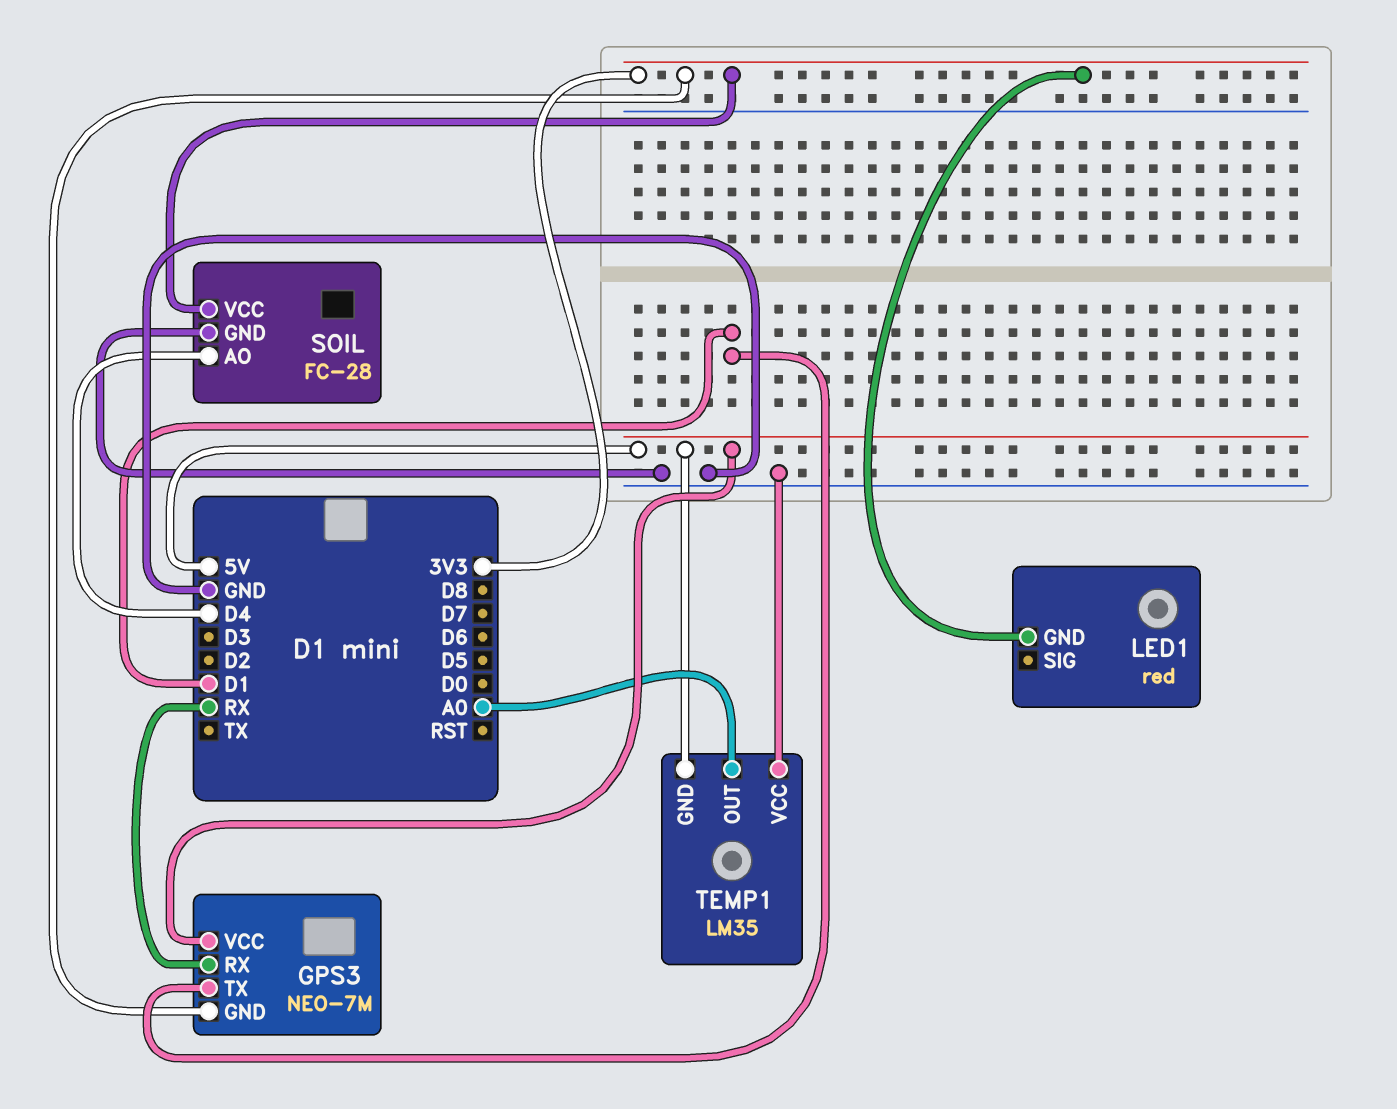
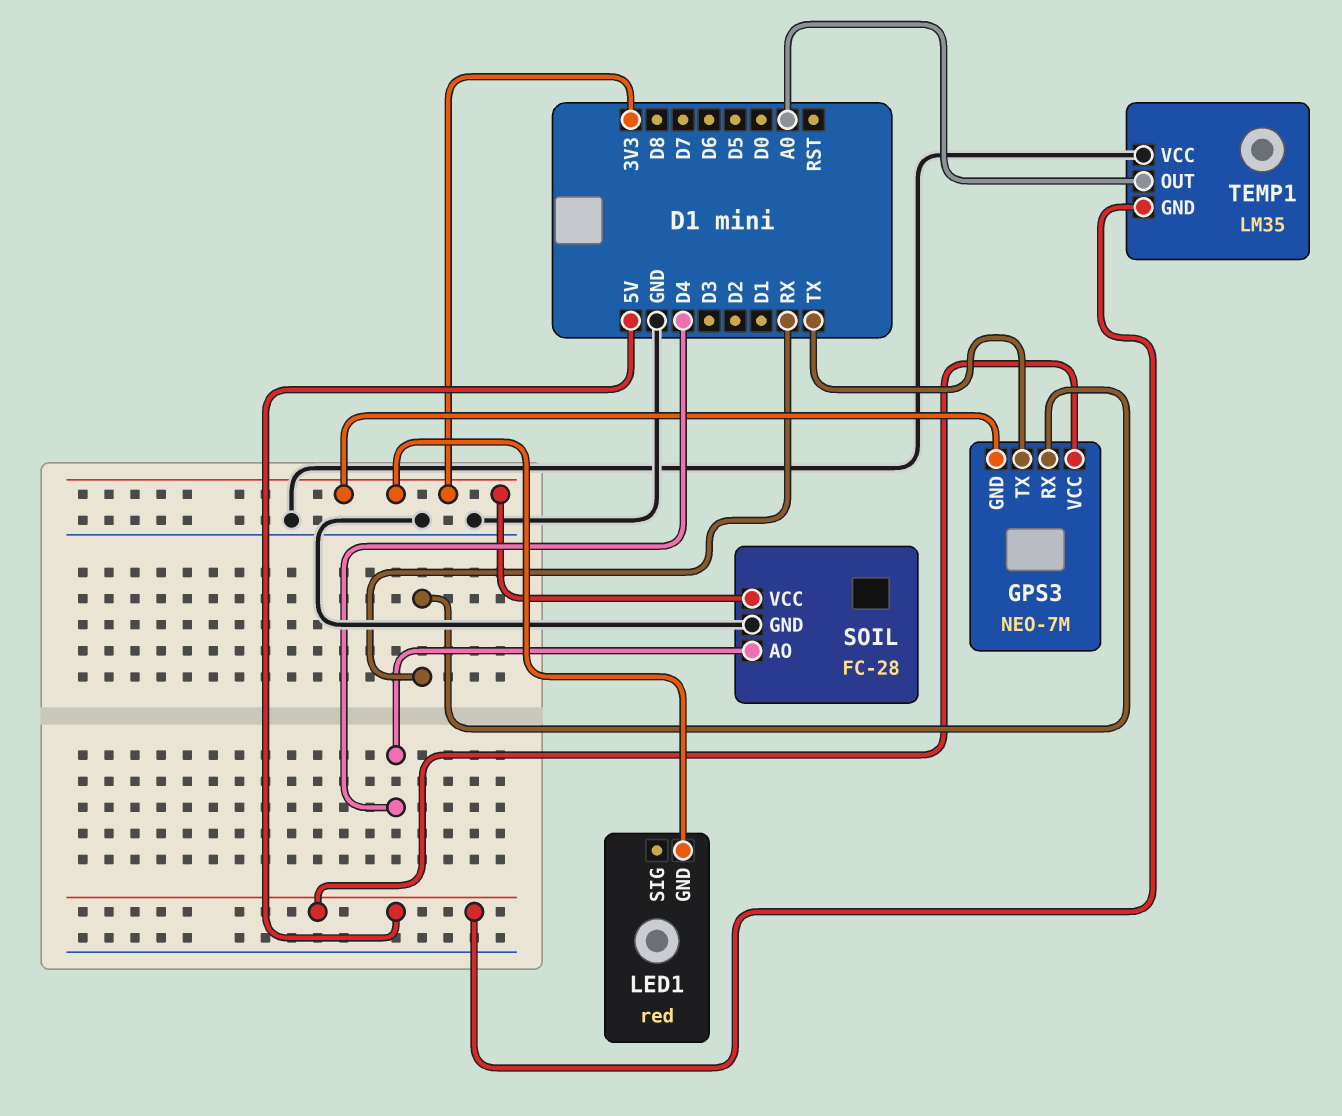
GPS3 pin TX: D1 -> TX

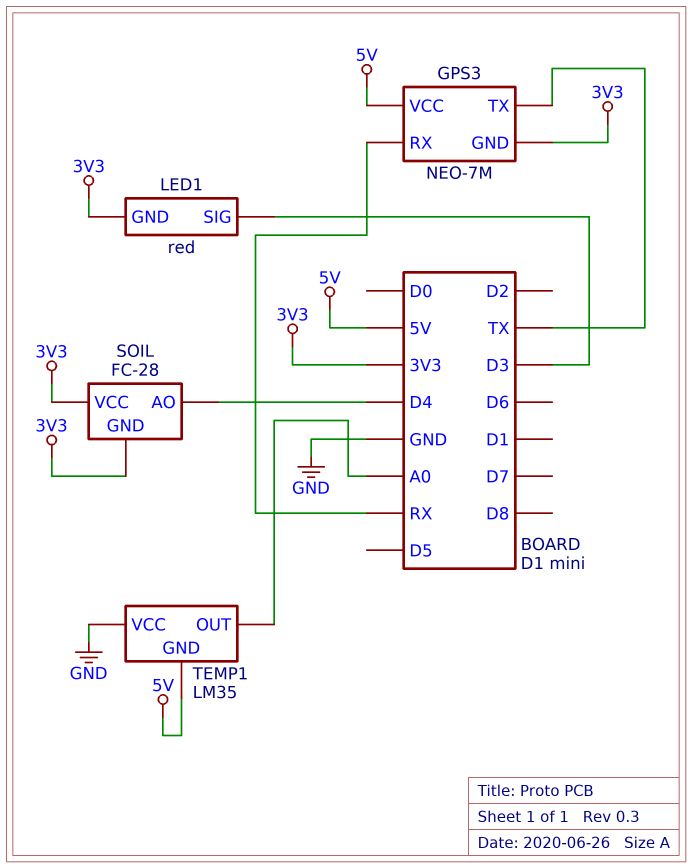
LED1 pin SIG: none -> D3
SOIL pin GND: GND -> 3V3

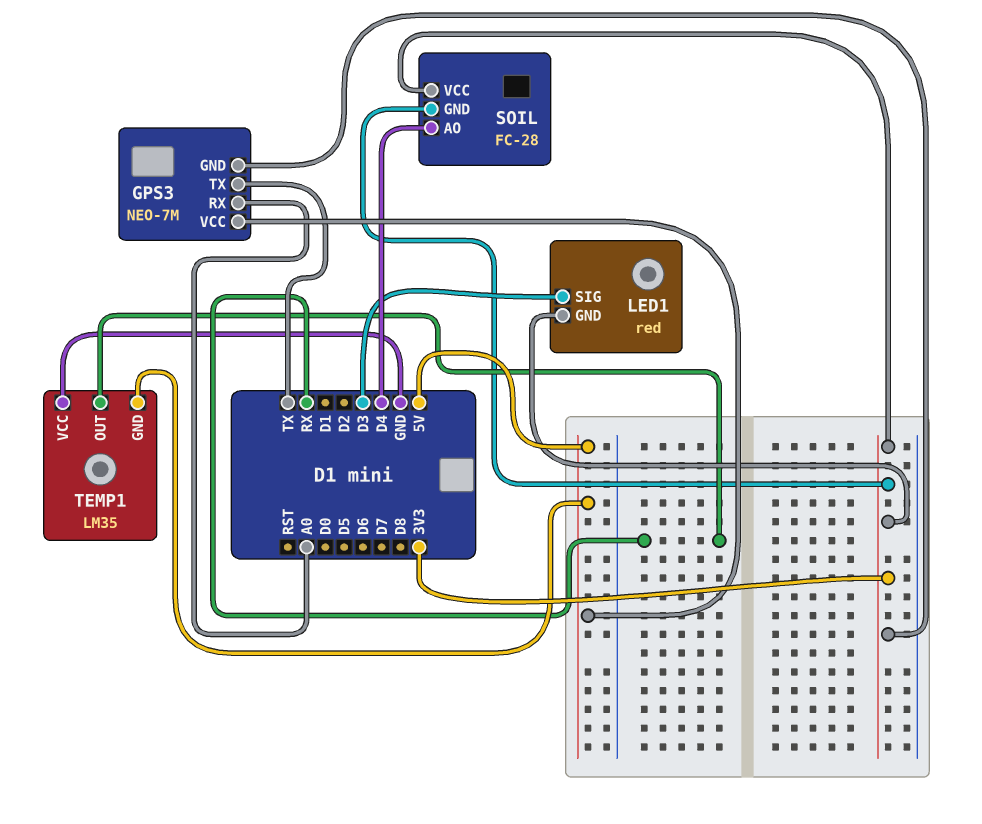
GPS3 pin RX: RX -> A0
TEMP1 pin OUT: A0 -> RX

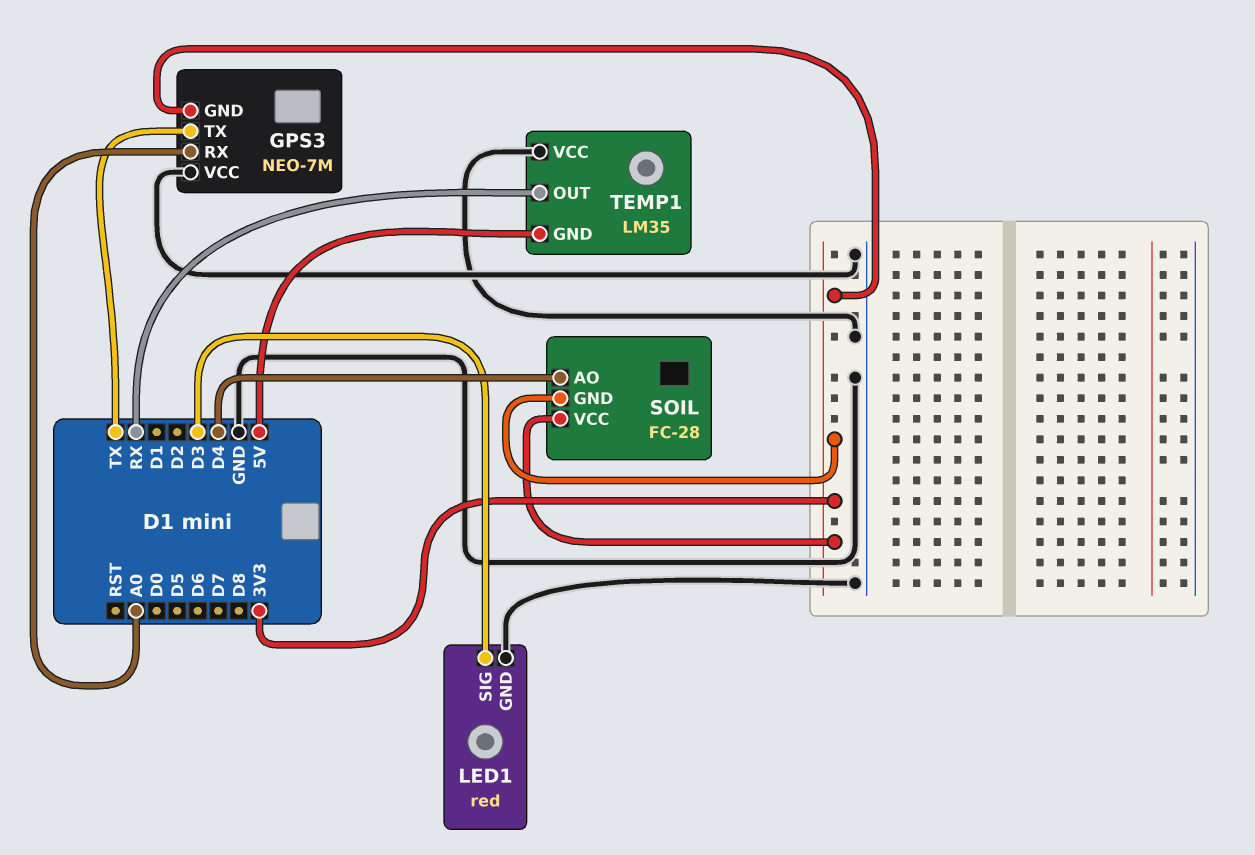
GPS3 pin VCC: 5V -> GND
LED1 pin GND: 3V3 -> GND

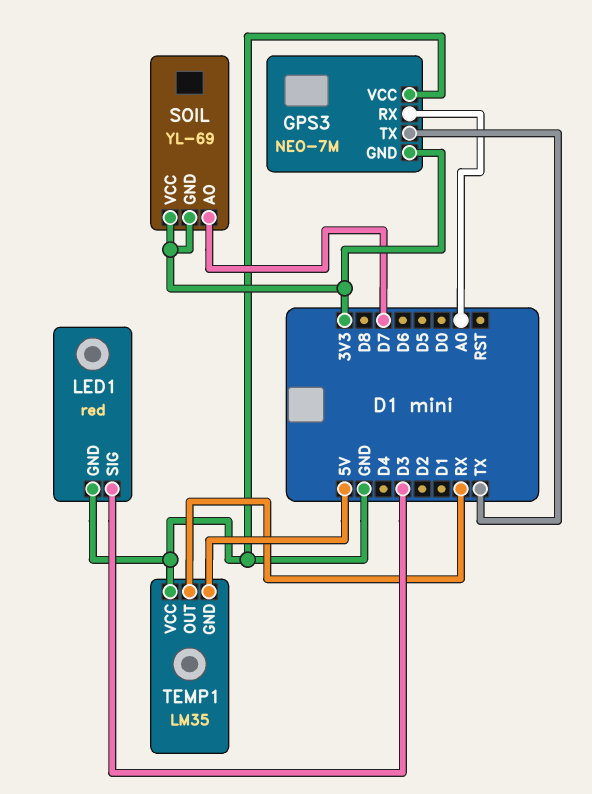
SOIL: FC-28 -> YL-69
SOIL pin AO: D4 -> D7

